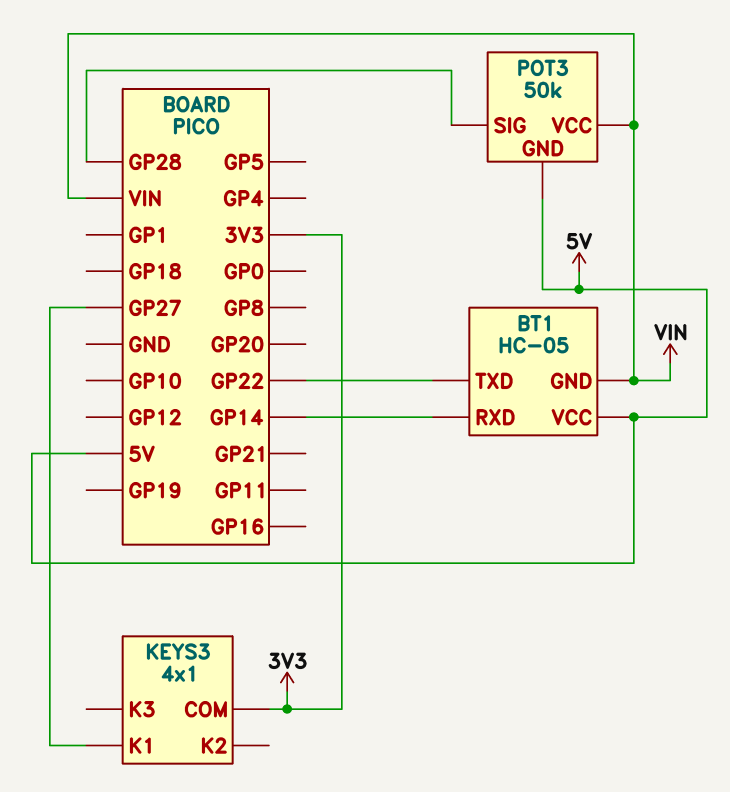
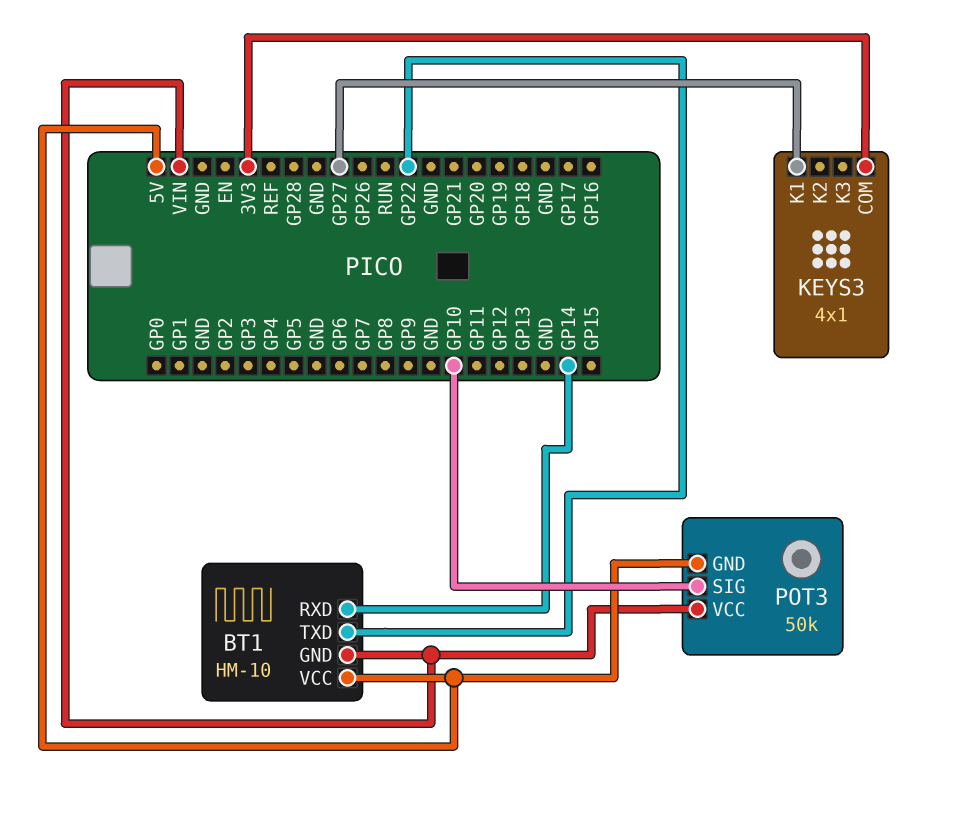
BT1: HC-05 -> HM-10
POT3 pin SIG: GP28 -> GP10

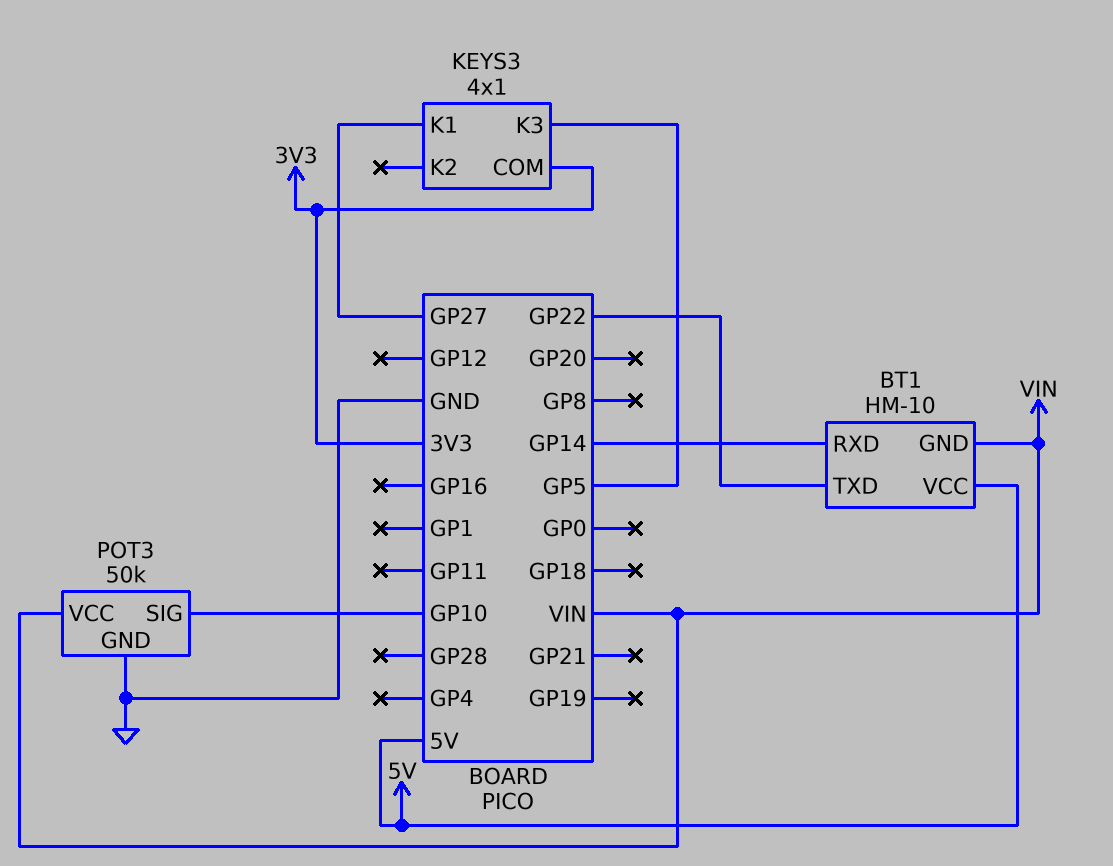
KEYS3 pin K3: none -> GP5
POT3 pin GND: 5V -> GND

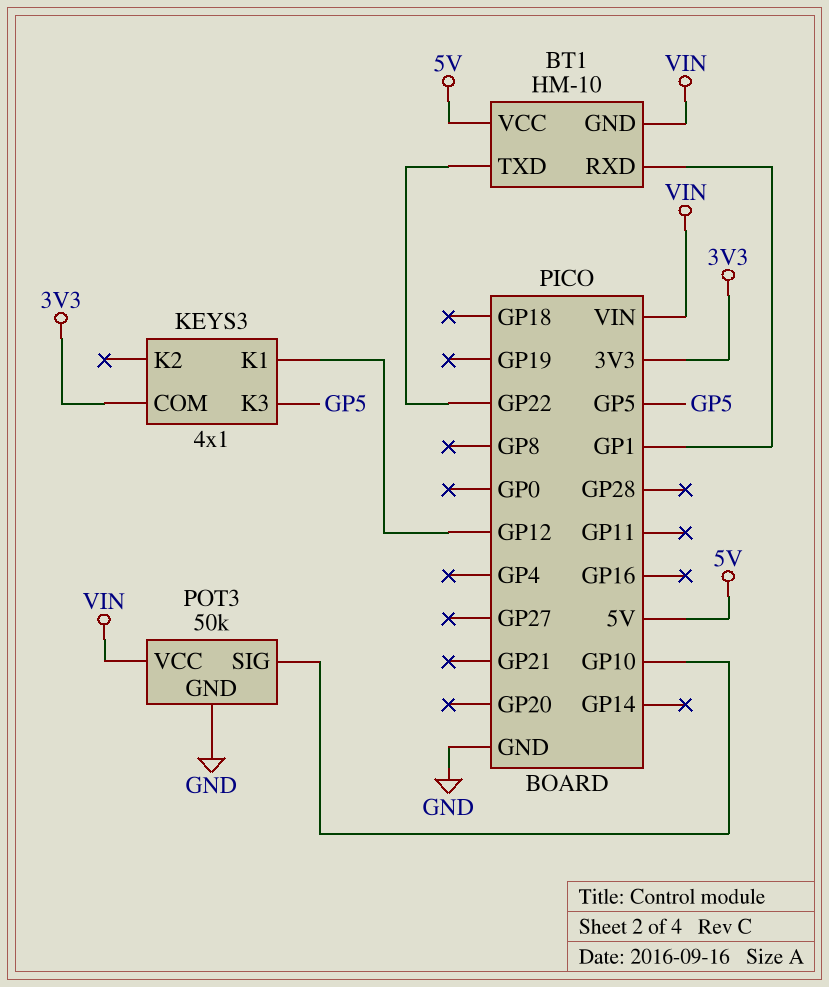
BT1 pin RXD: GP14 -> GP1
KEYS3 pin K1: GP27 -> GP12

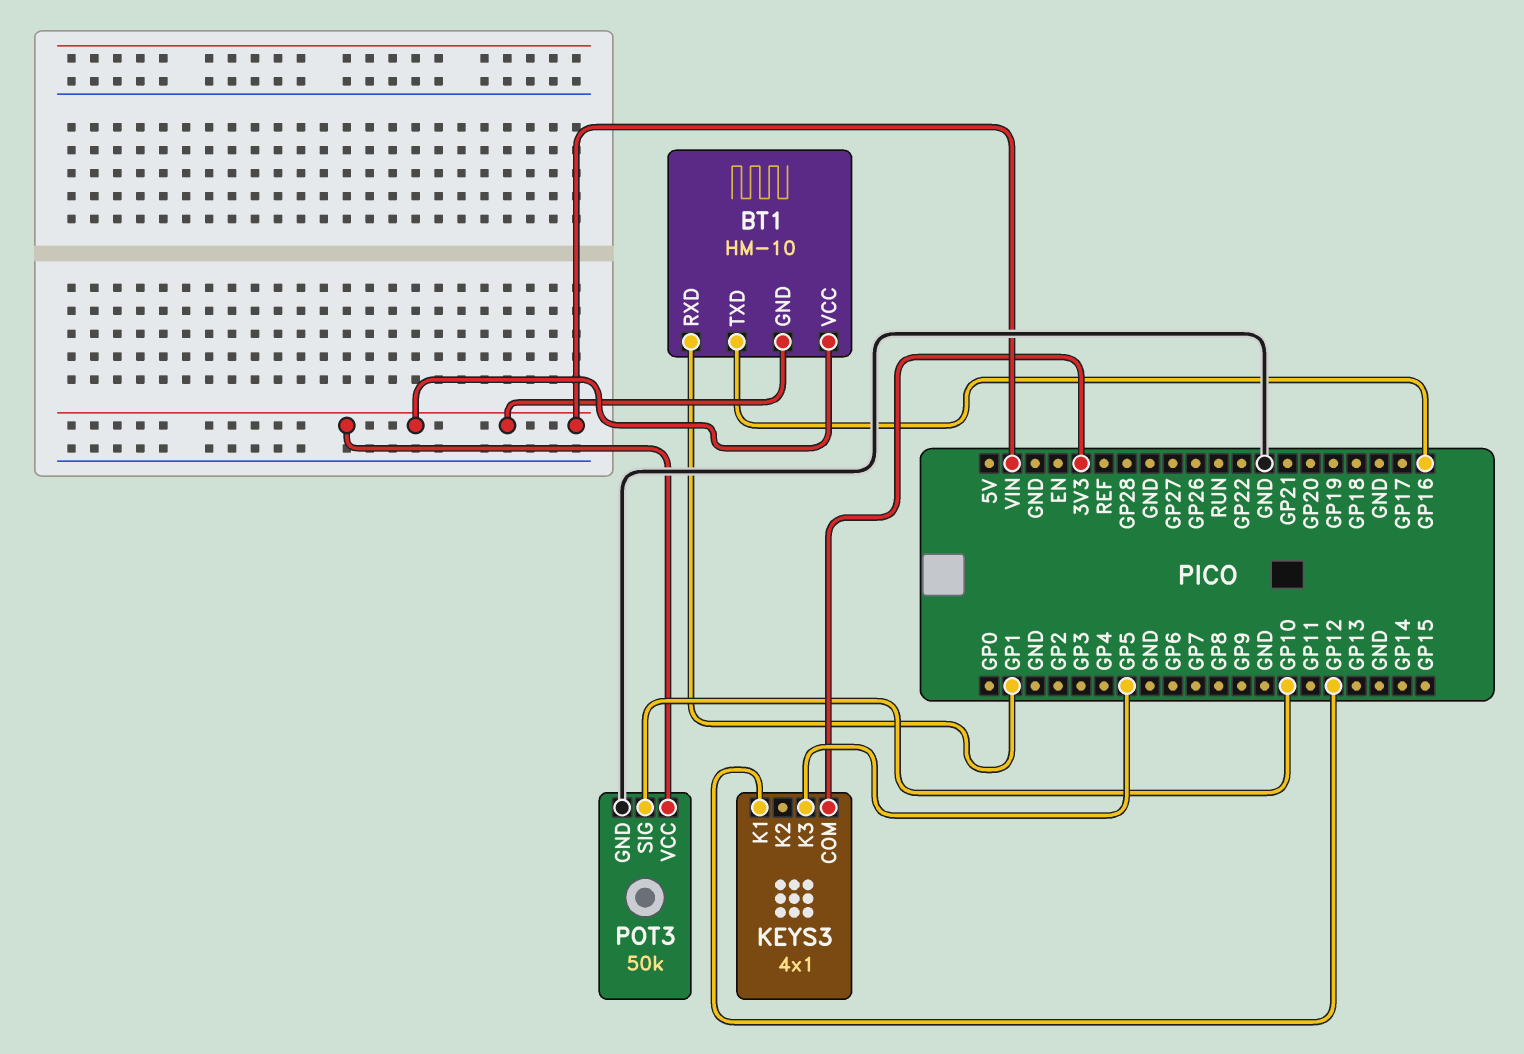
BT1 pin TXD: GP22 -> GP16
BT1 pin VCC: 5V -> VIN

